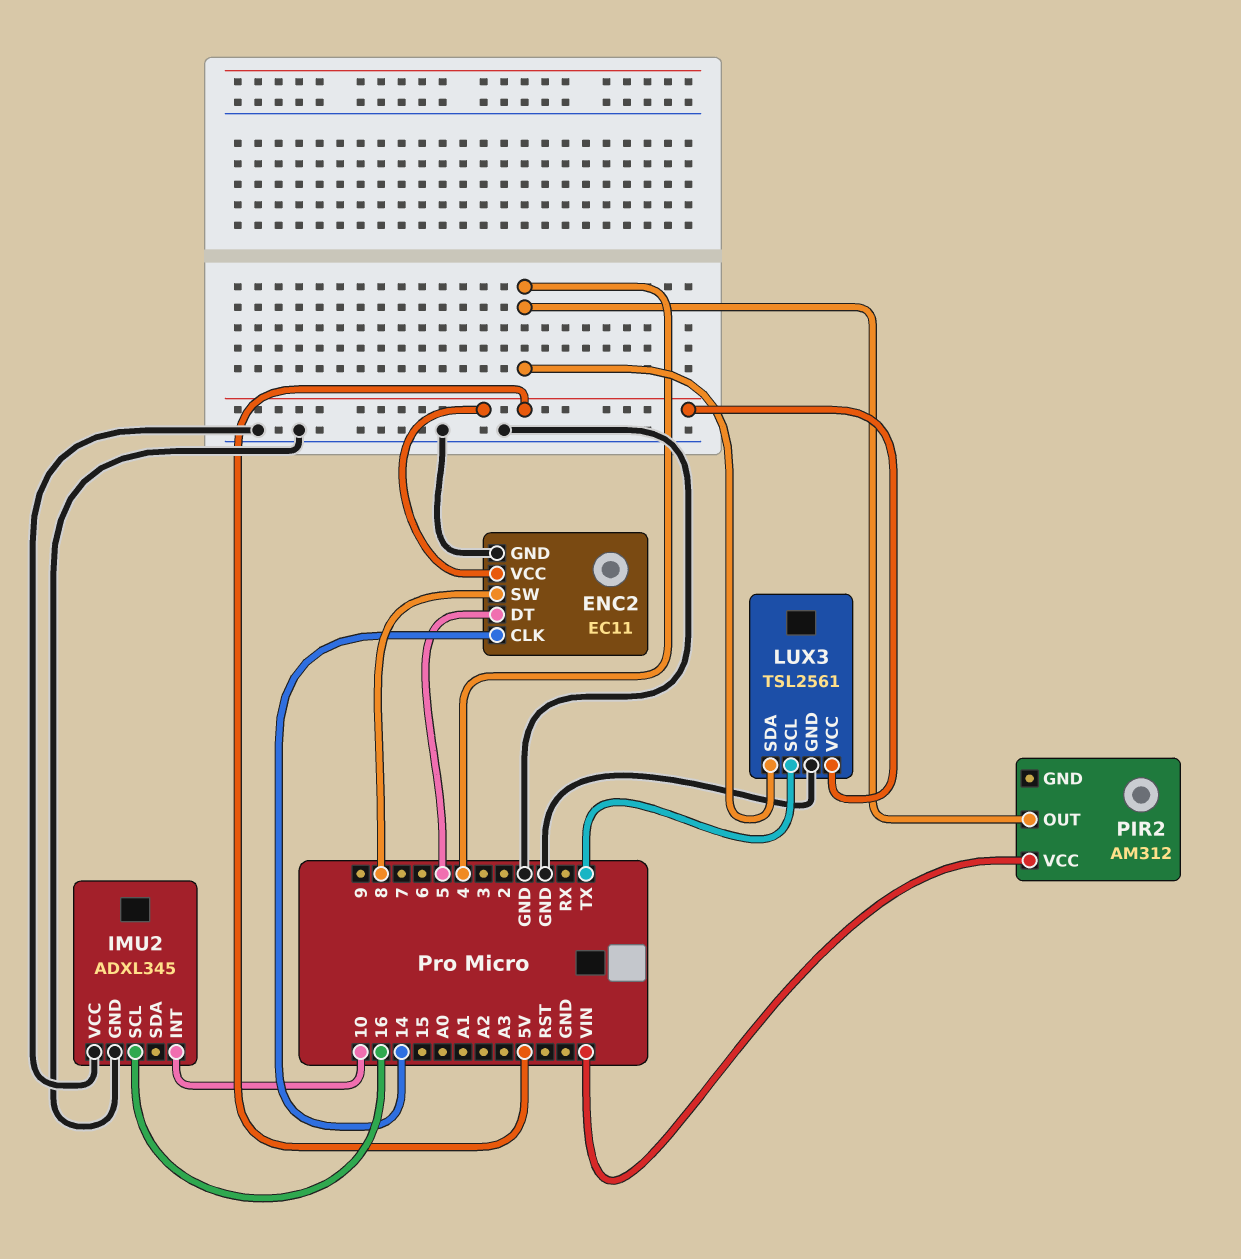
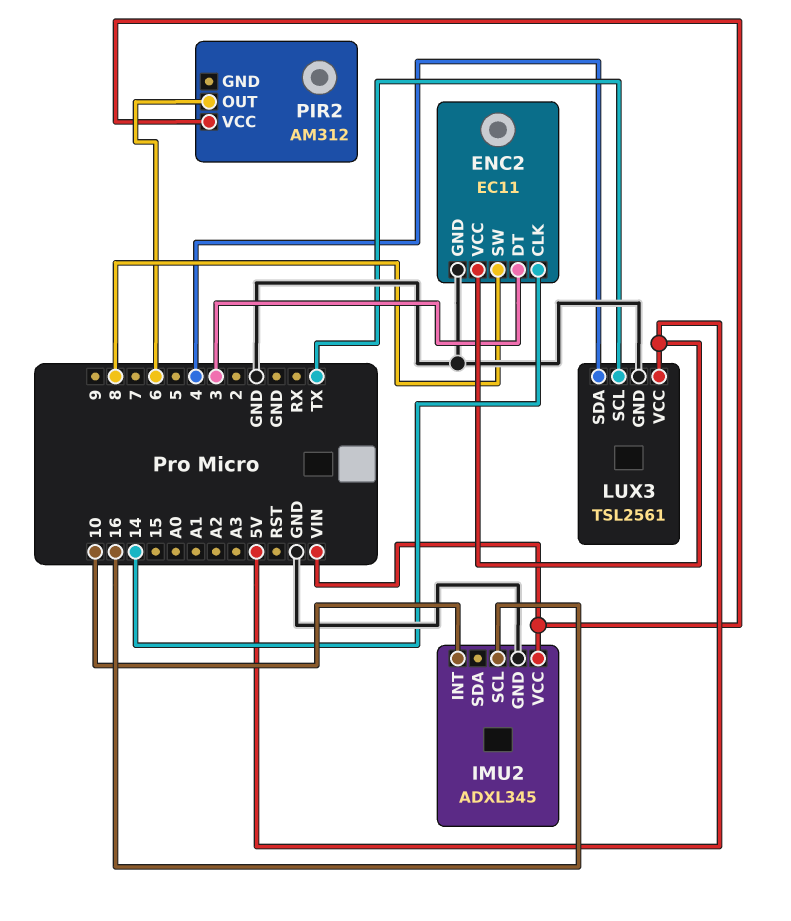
ENC2 pin DT: 5 -> 3
IMU2 pin VCC: GND -> VIN
PIR2 pin OUT: 4 -> 6

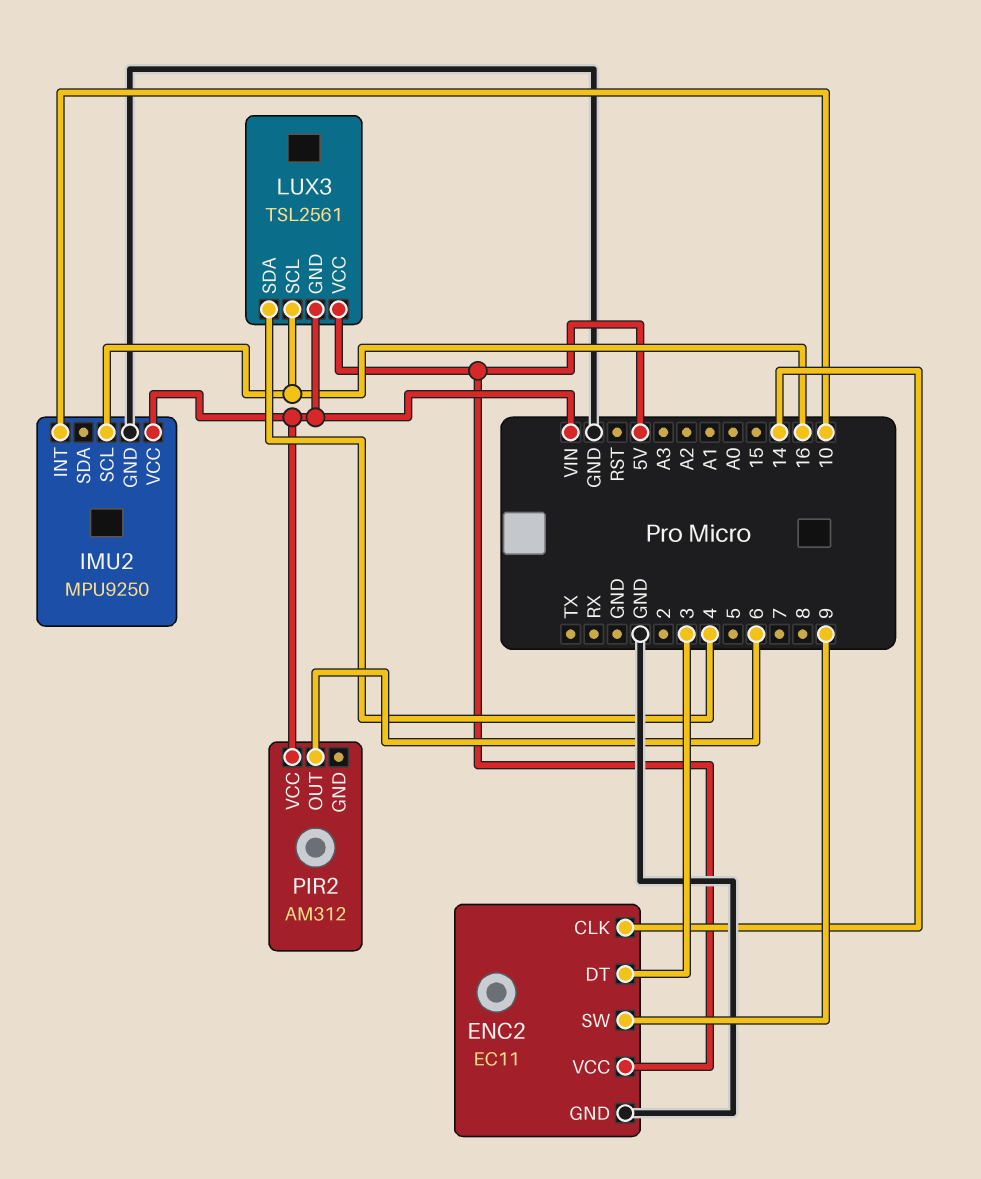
ENC2 pin SW: 8 -> 9
IMU2: ADXL345 -> MPU9250
LUX3 pin GND: GND -> VIN
LUX3 pin SCL: TX -> 16

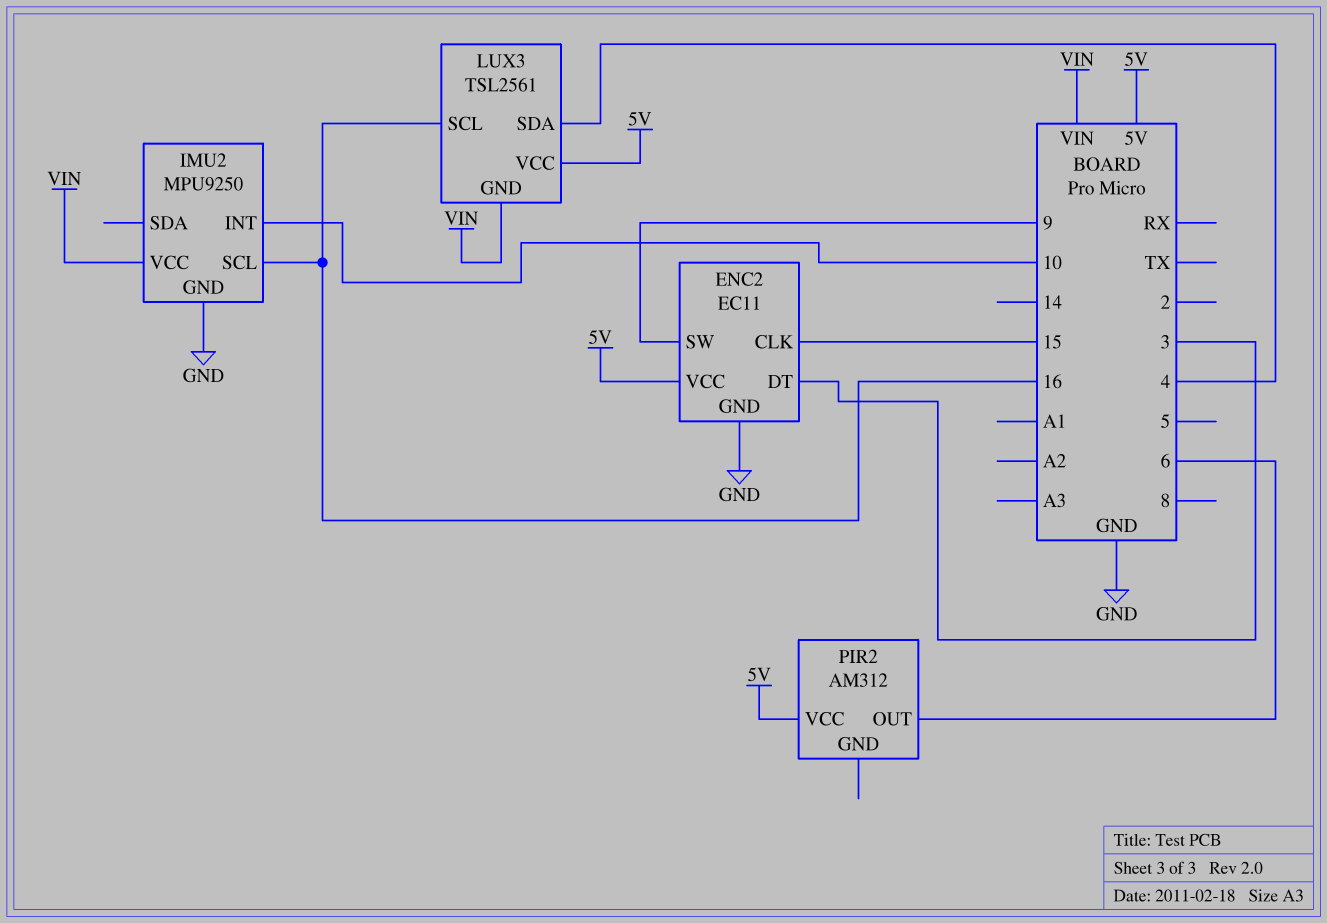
ENC2 pin CLK: 14 -> 15
PIR2 pin VCC: VIN -> 5V

